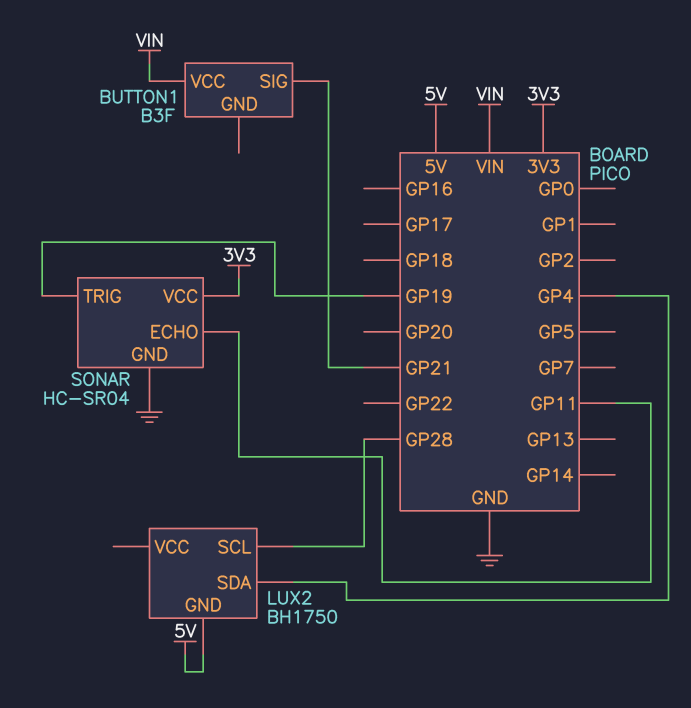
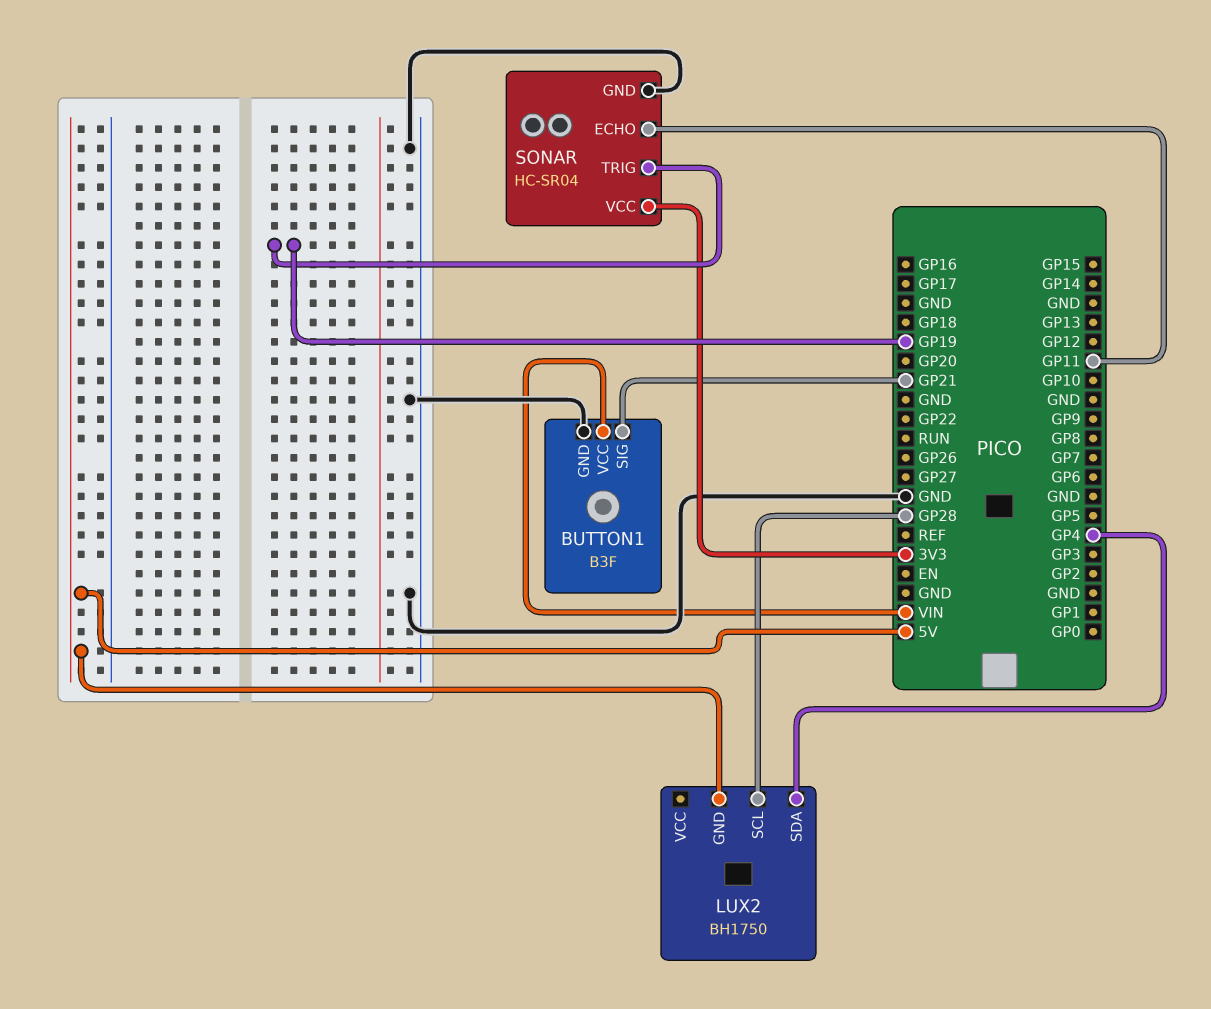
BUTTON1 pin GND: none -> GND

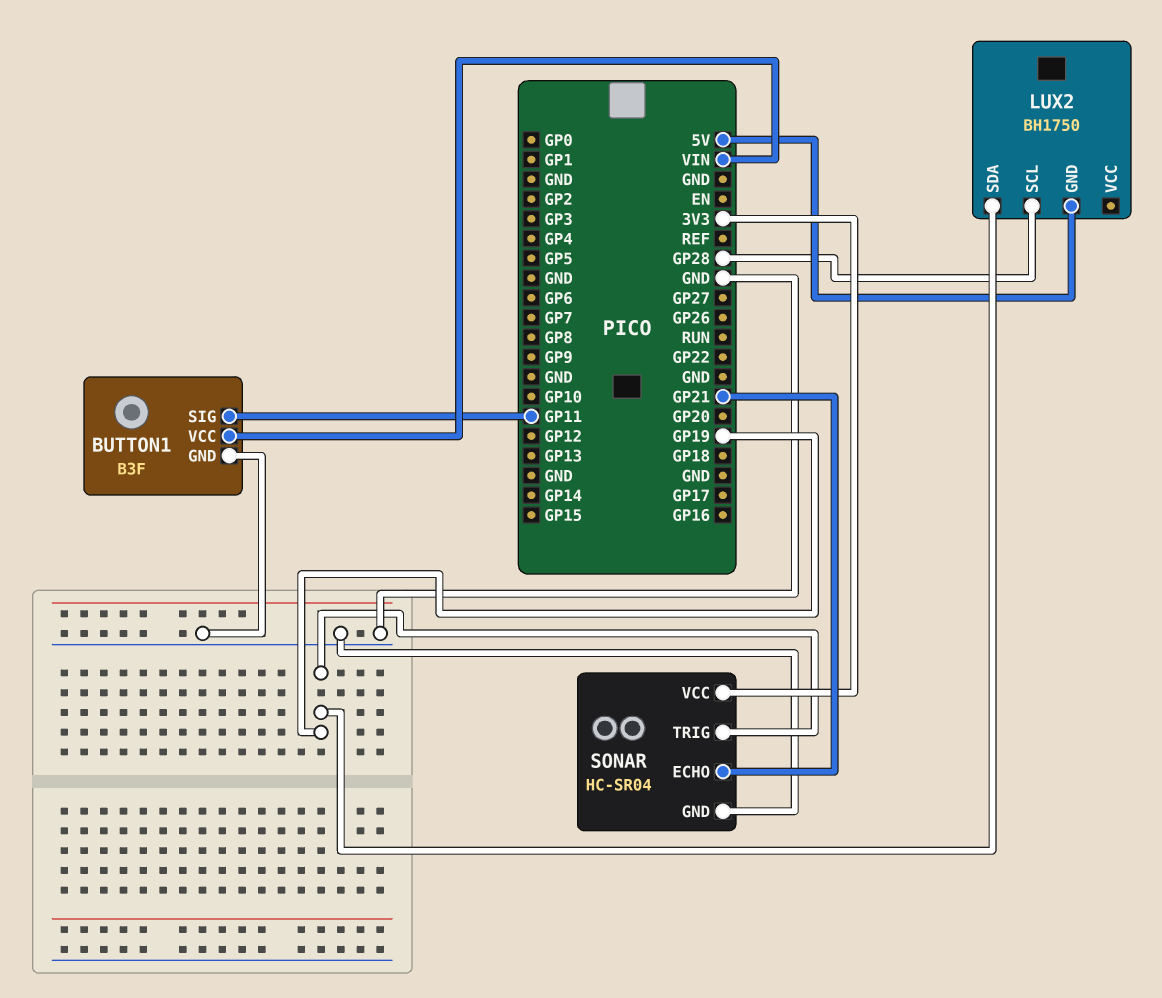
BUTTON1 pin SIG: GP21 -> GP11
LUX2 pin SDA: GP4 -> GP19
SONAR pin ECHO: GP11 -> GP21

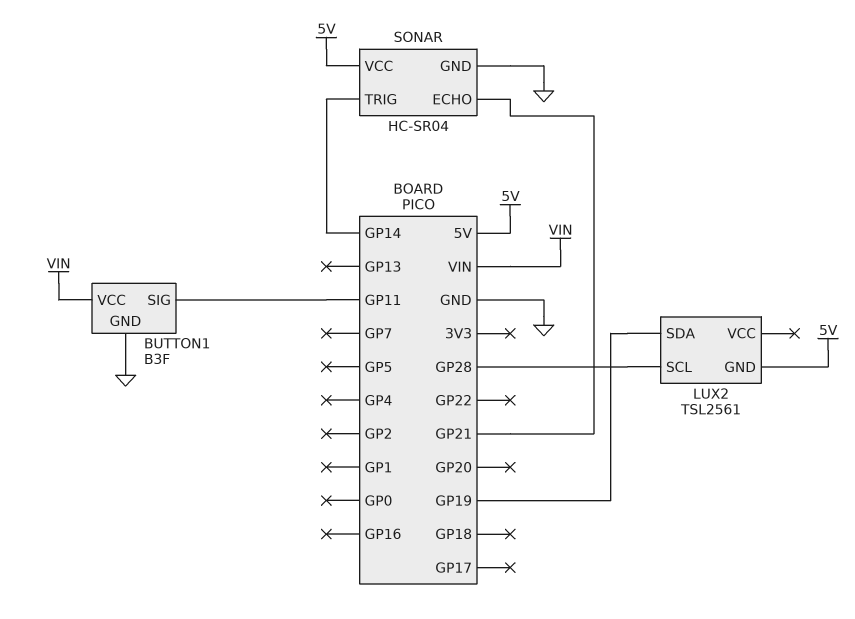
LUX2: BH1750 -> TSL2561
SONAR pin TRIG: GP19 -> GP14
SONAR pin VCC: 3V3 -> 5V

